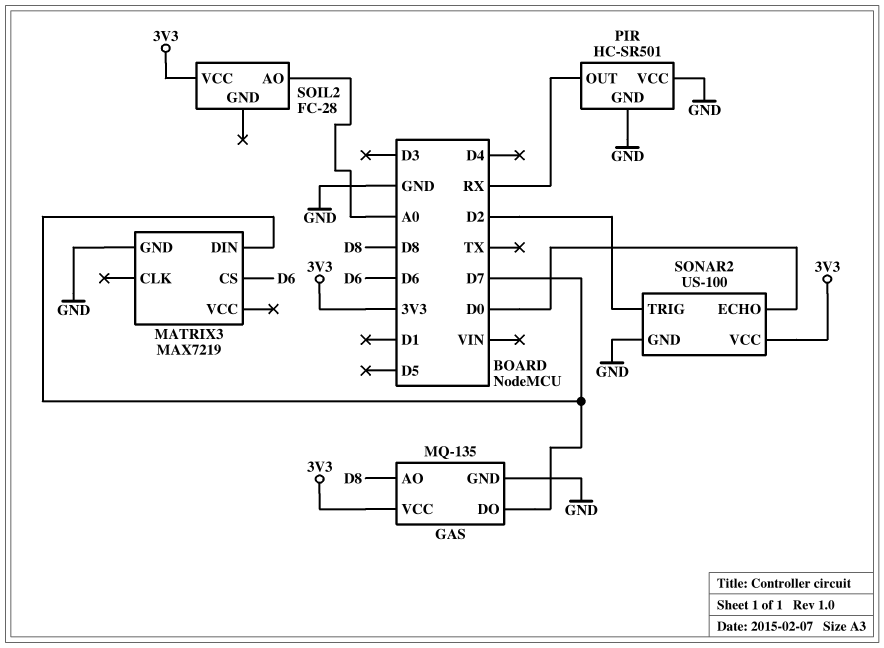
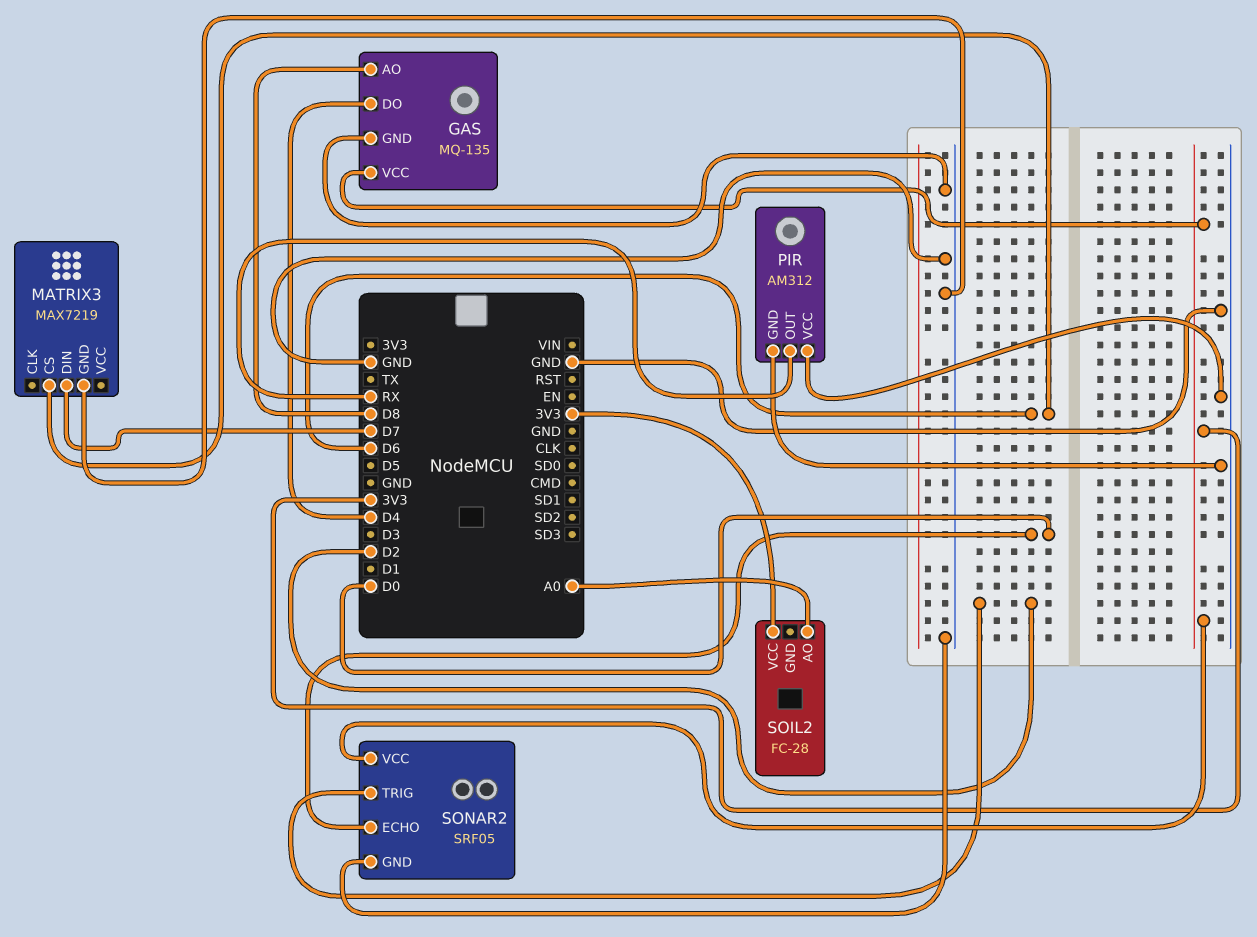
GAS pin DO: D7 -> D4
PIR: HC-SR501 -> AM312
SONAR2: US-100 -> SRF05

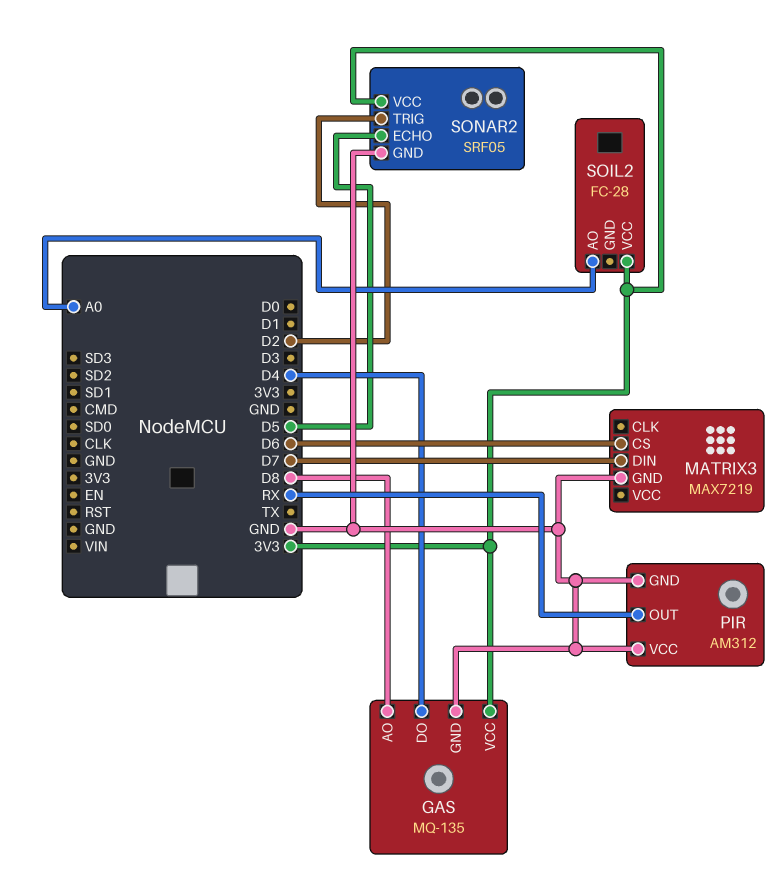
SONAR2 pin ECHO: D0 -> D5

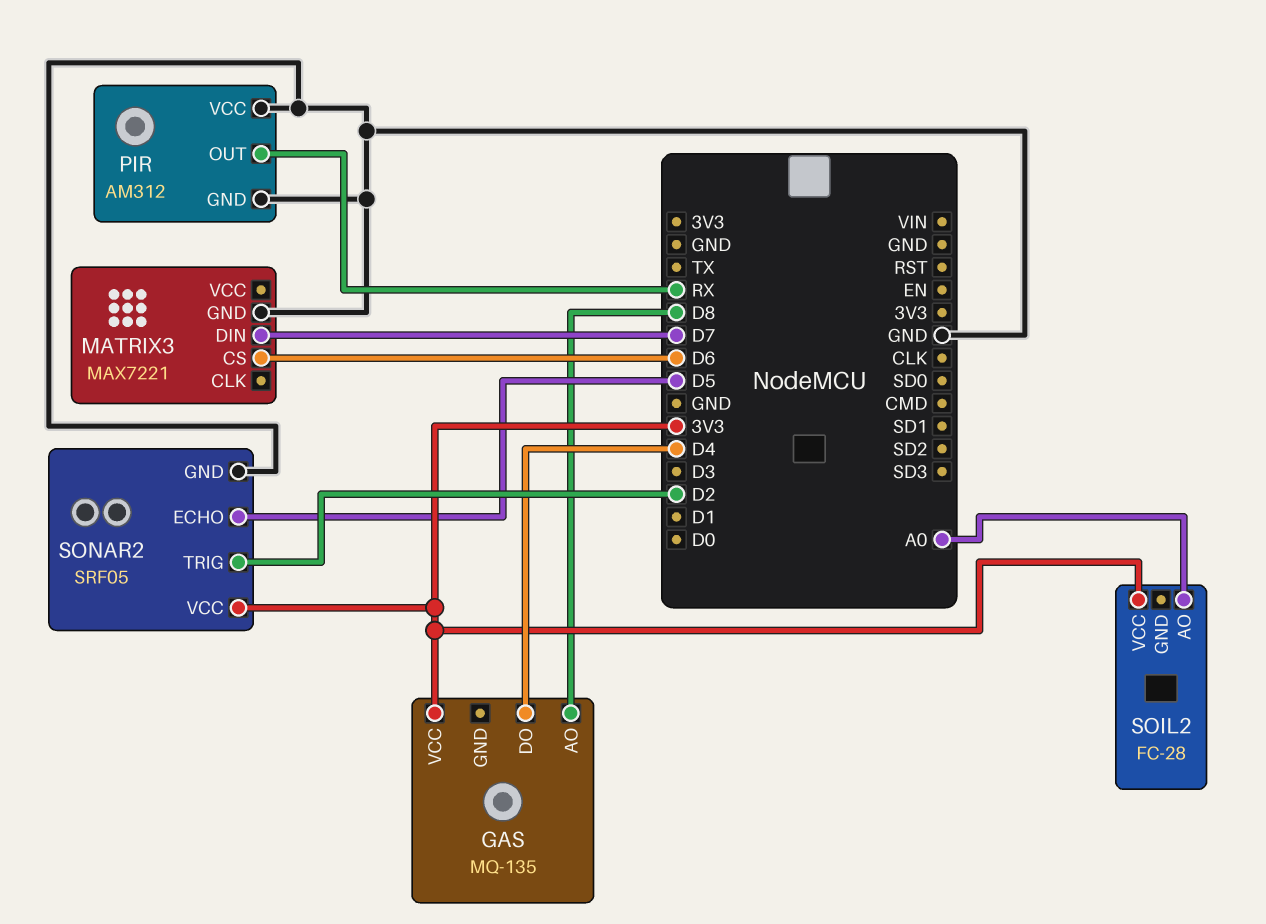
GAS pin GND: GND -> none
MATRIX3: MAX7219 -> MAX7221

